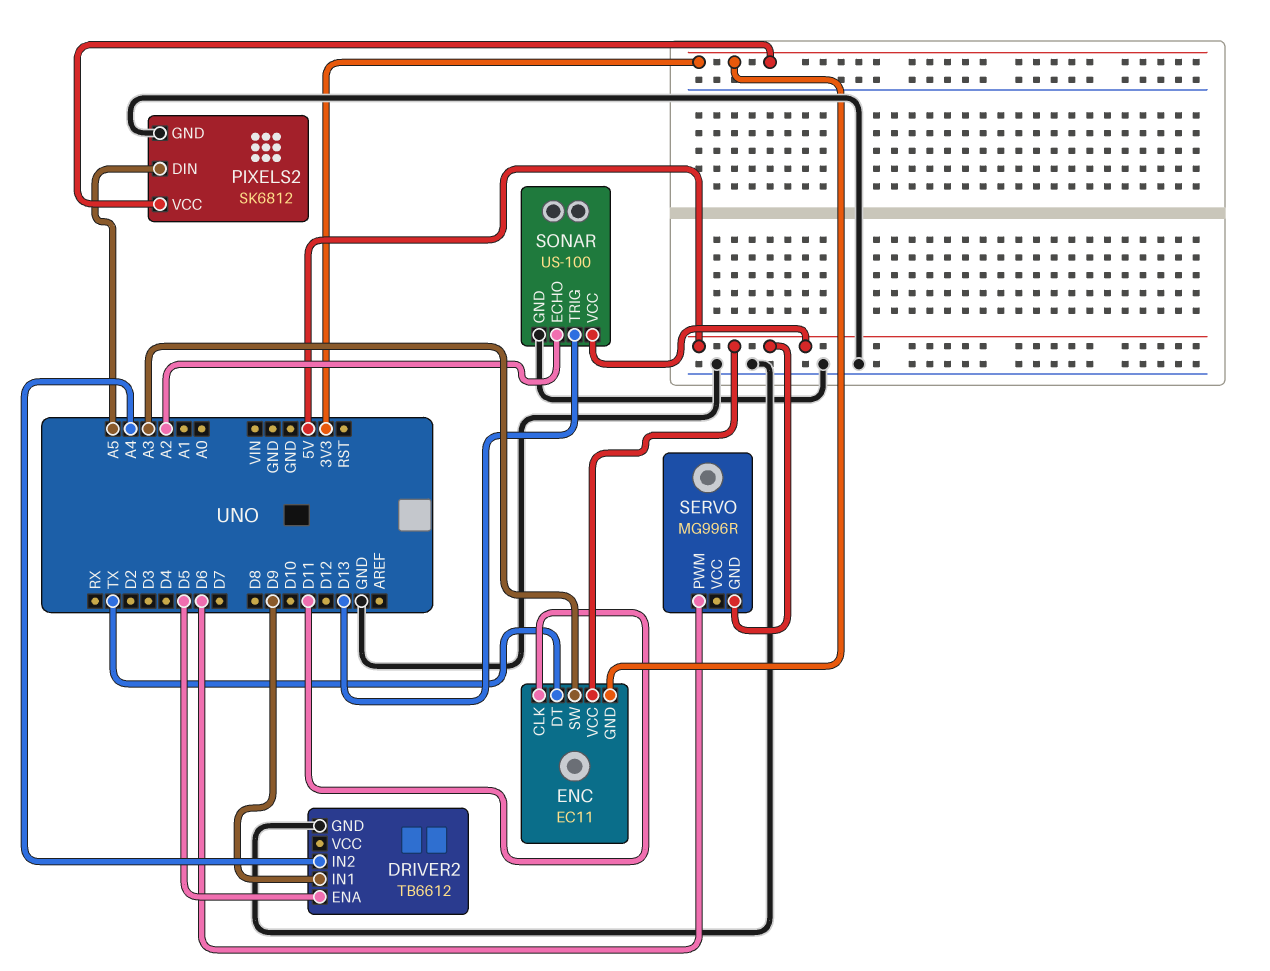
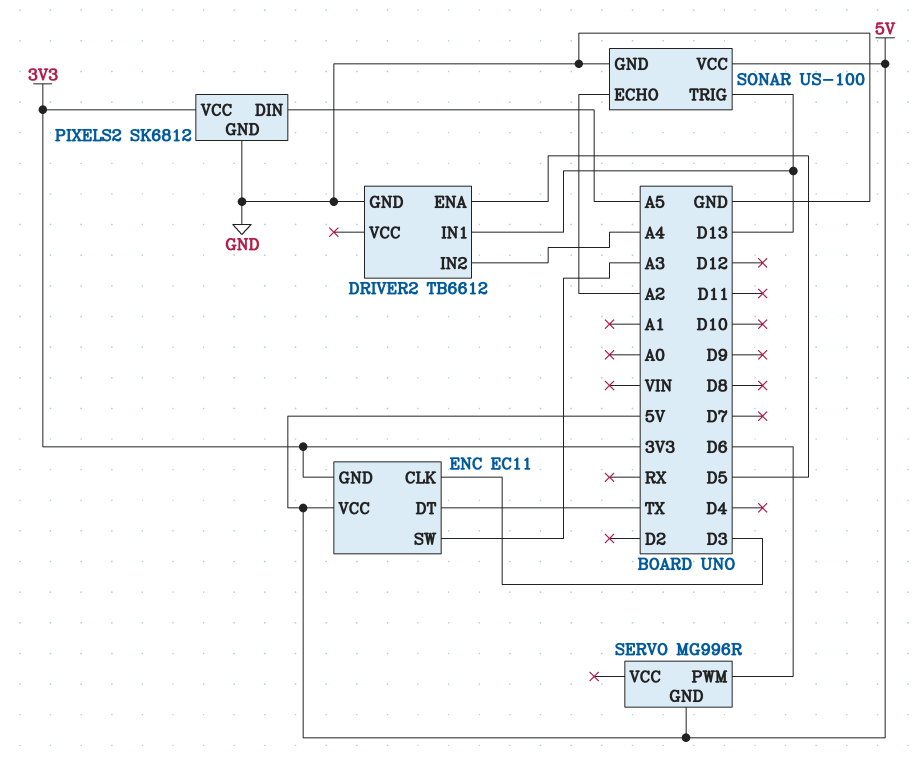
DRIVER2 pin IN1: D9 -> D13
ENC pin CLK: D11 -> D3

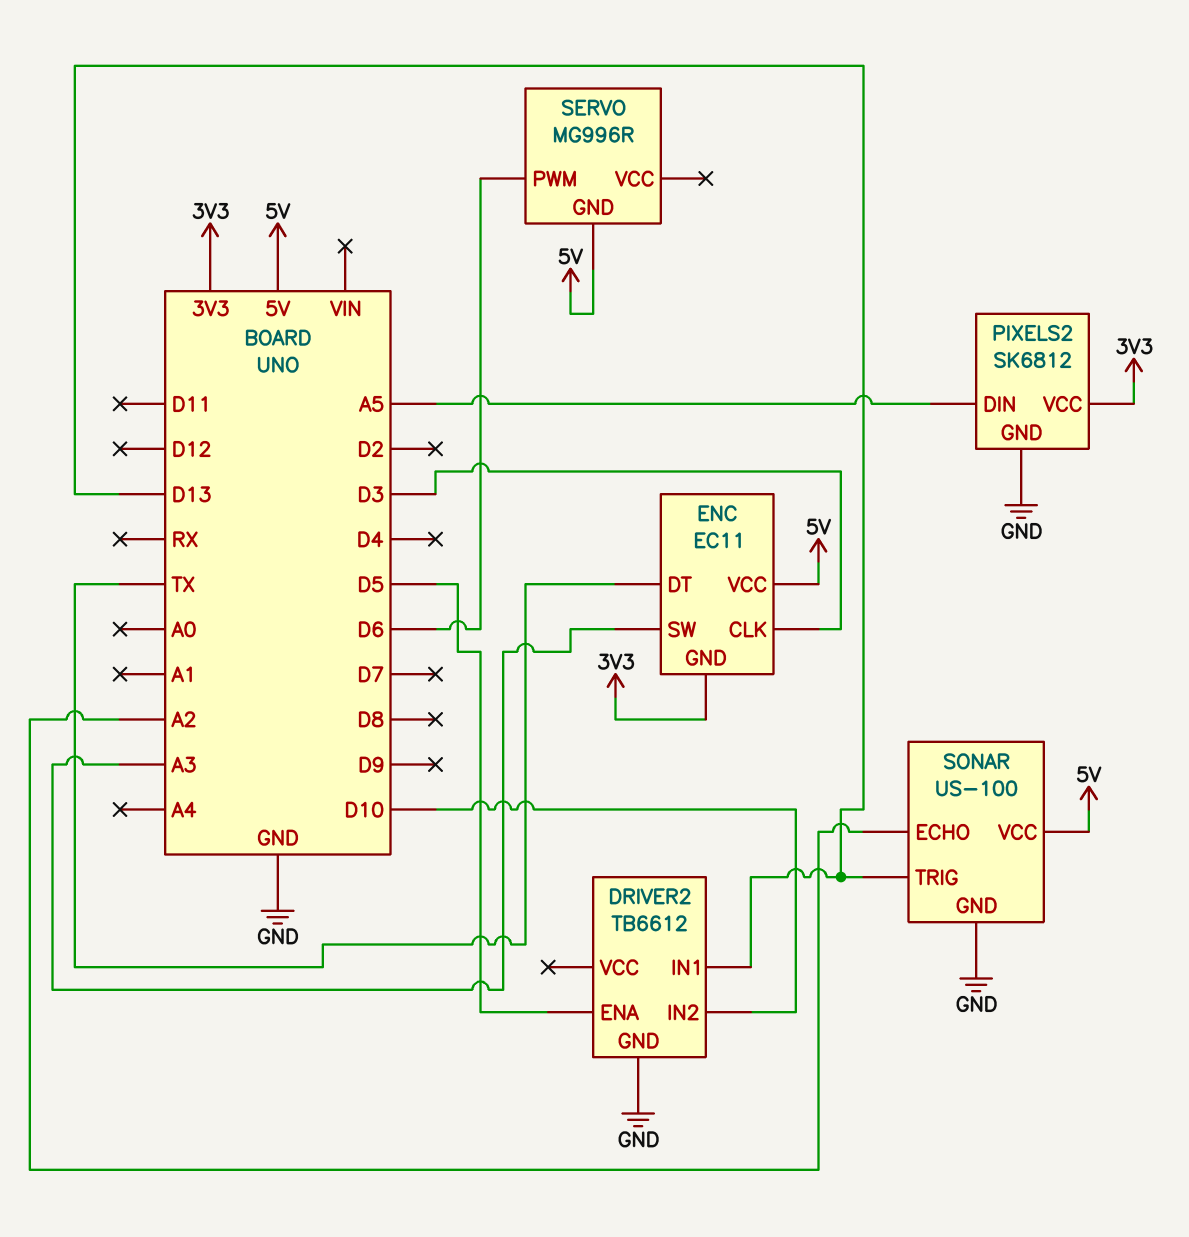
DRIVER2 pin IN2: A4 -> D10

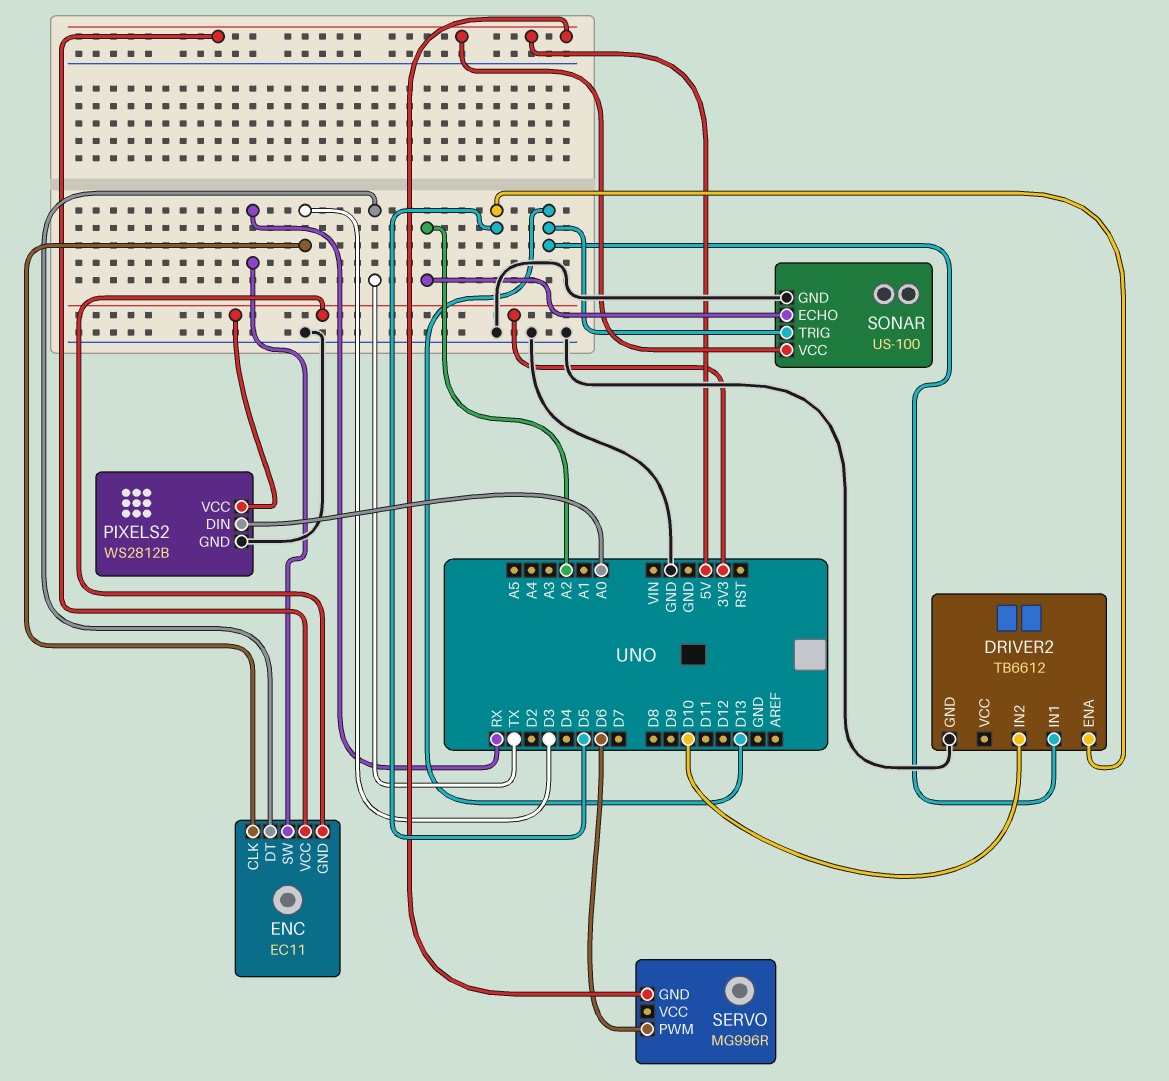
ENC pin SW: A3 -> RX
PIXELS2: SK6812 -> WS2812B
PIXELS2 pin DIN: A5 -> A0

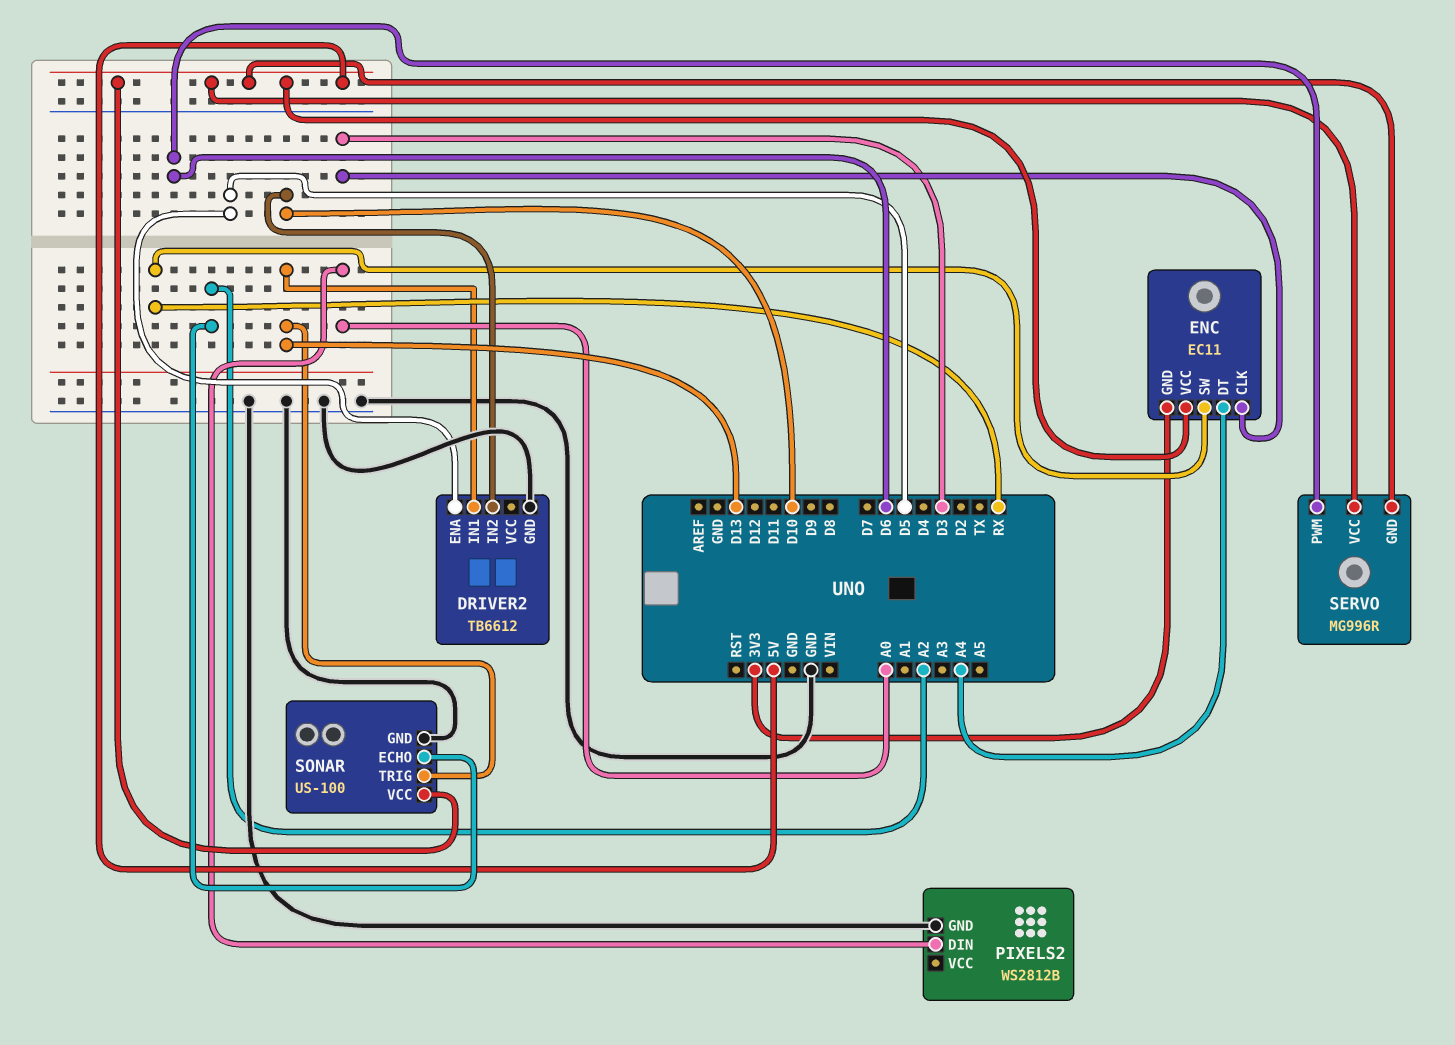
ENC pin DT: TX -> A4
PIXELS2 pin VCC: 3V3 -> none
SERVO pin VCC: none -> 5V

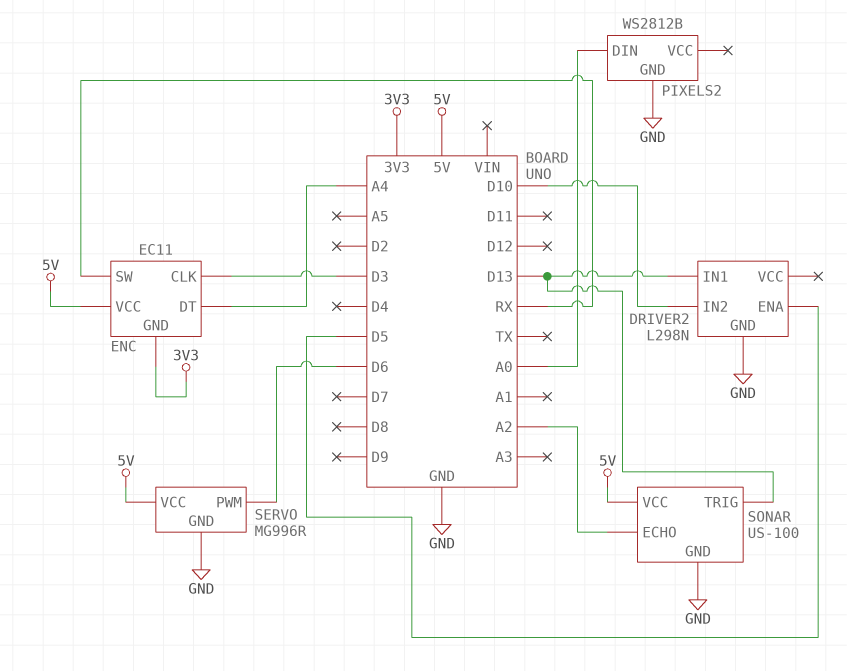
DRIVER2: TB6612 -> L298N
SERVO pin GND: 5V -> GND

